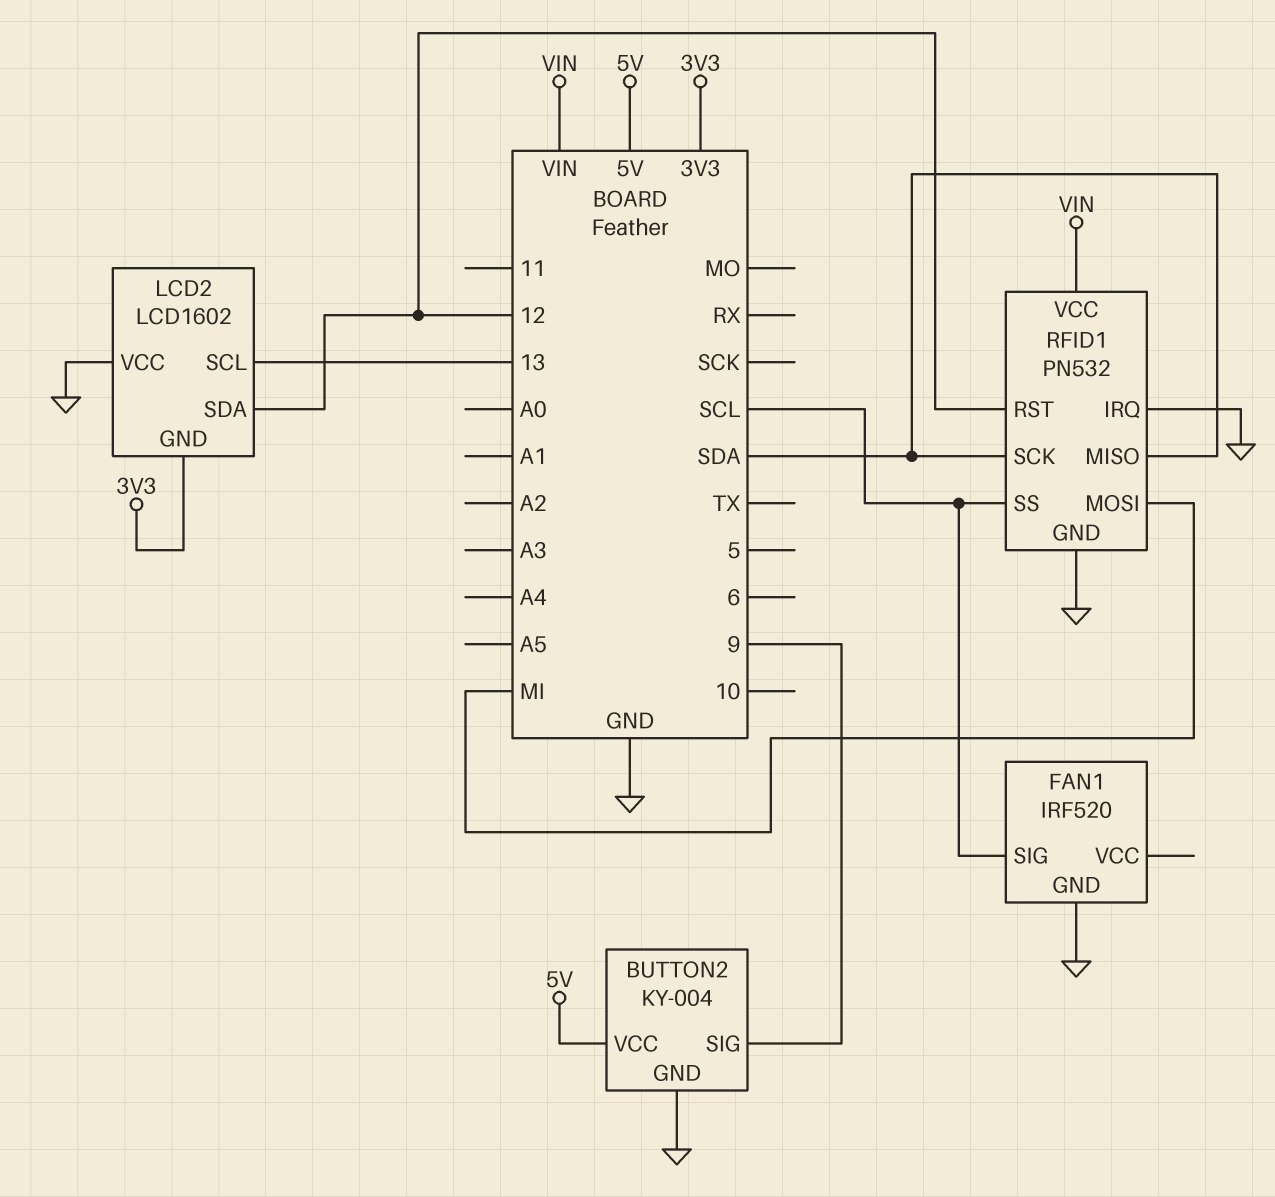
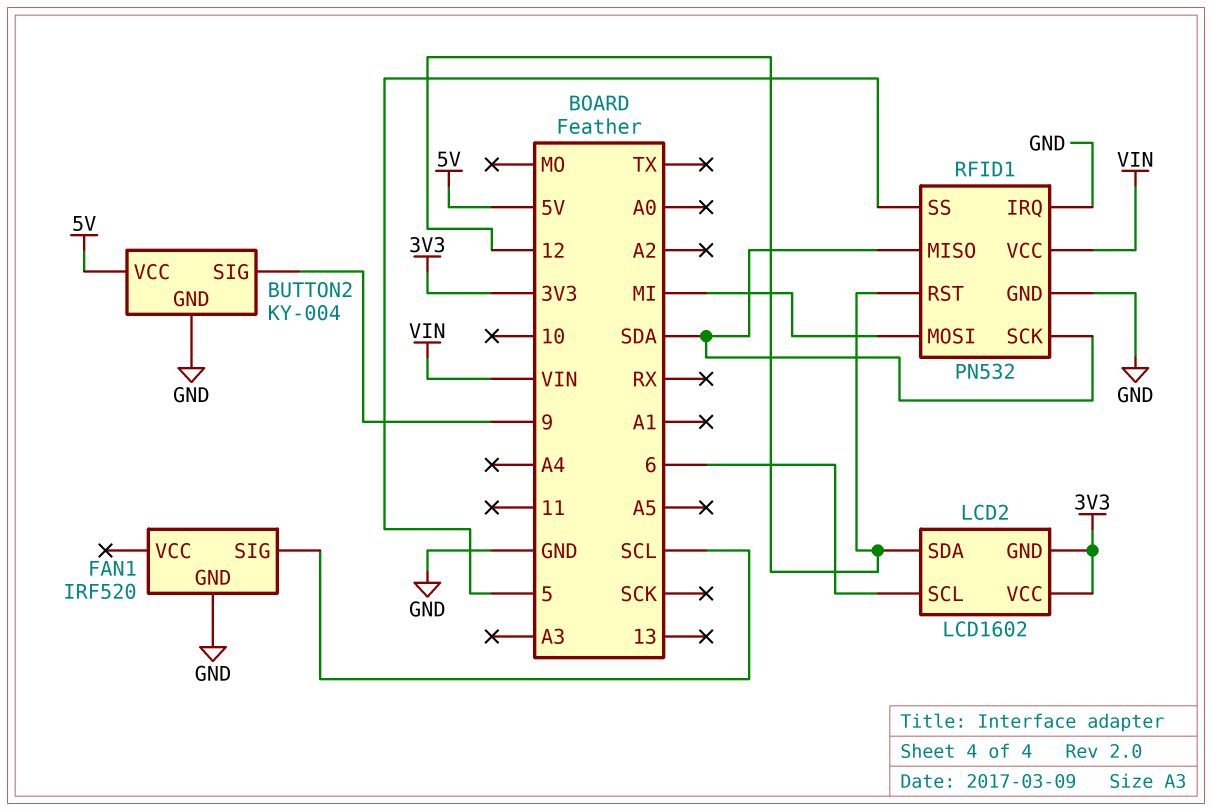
LCD2 pin SCL: 13 -> 6
LCD2 pin VCC: GND -> 3V3
RFID1 pin SS: SCL -> 5

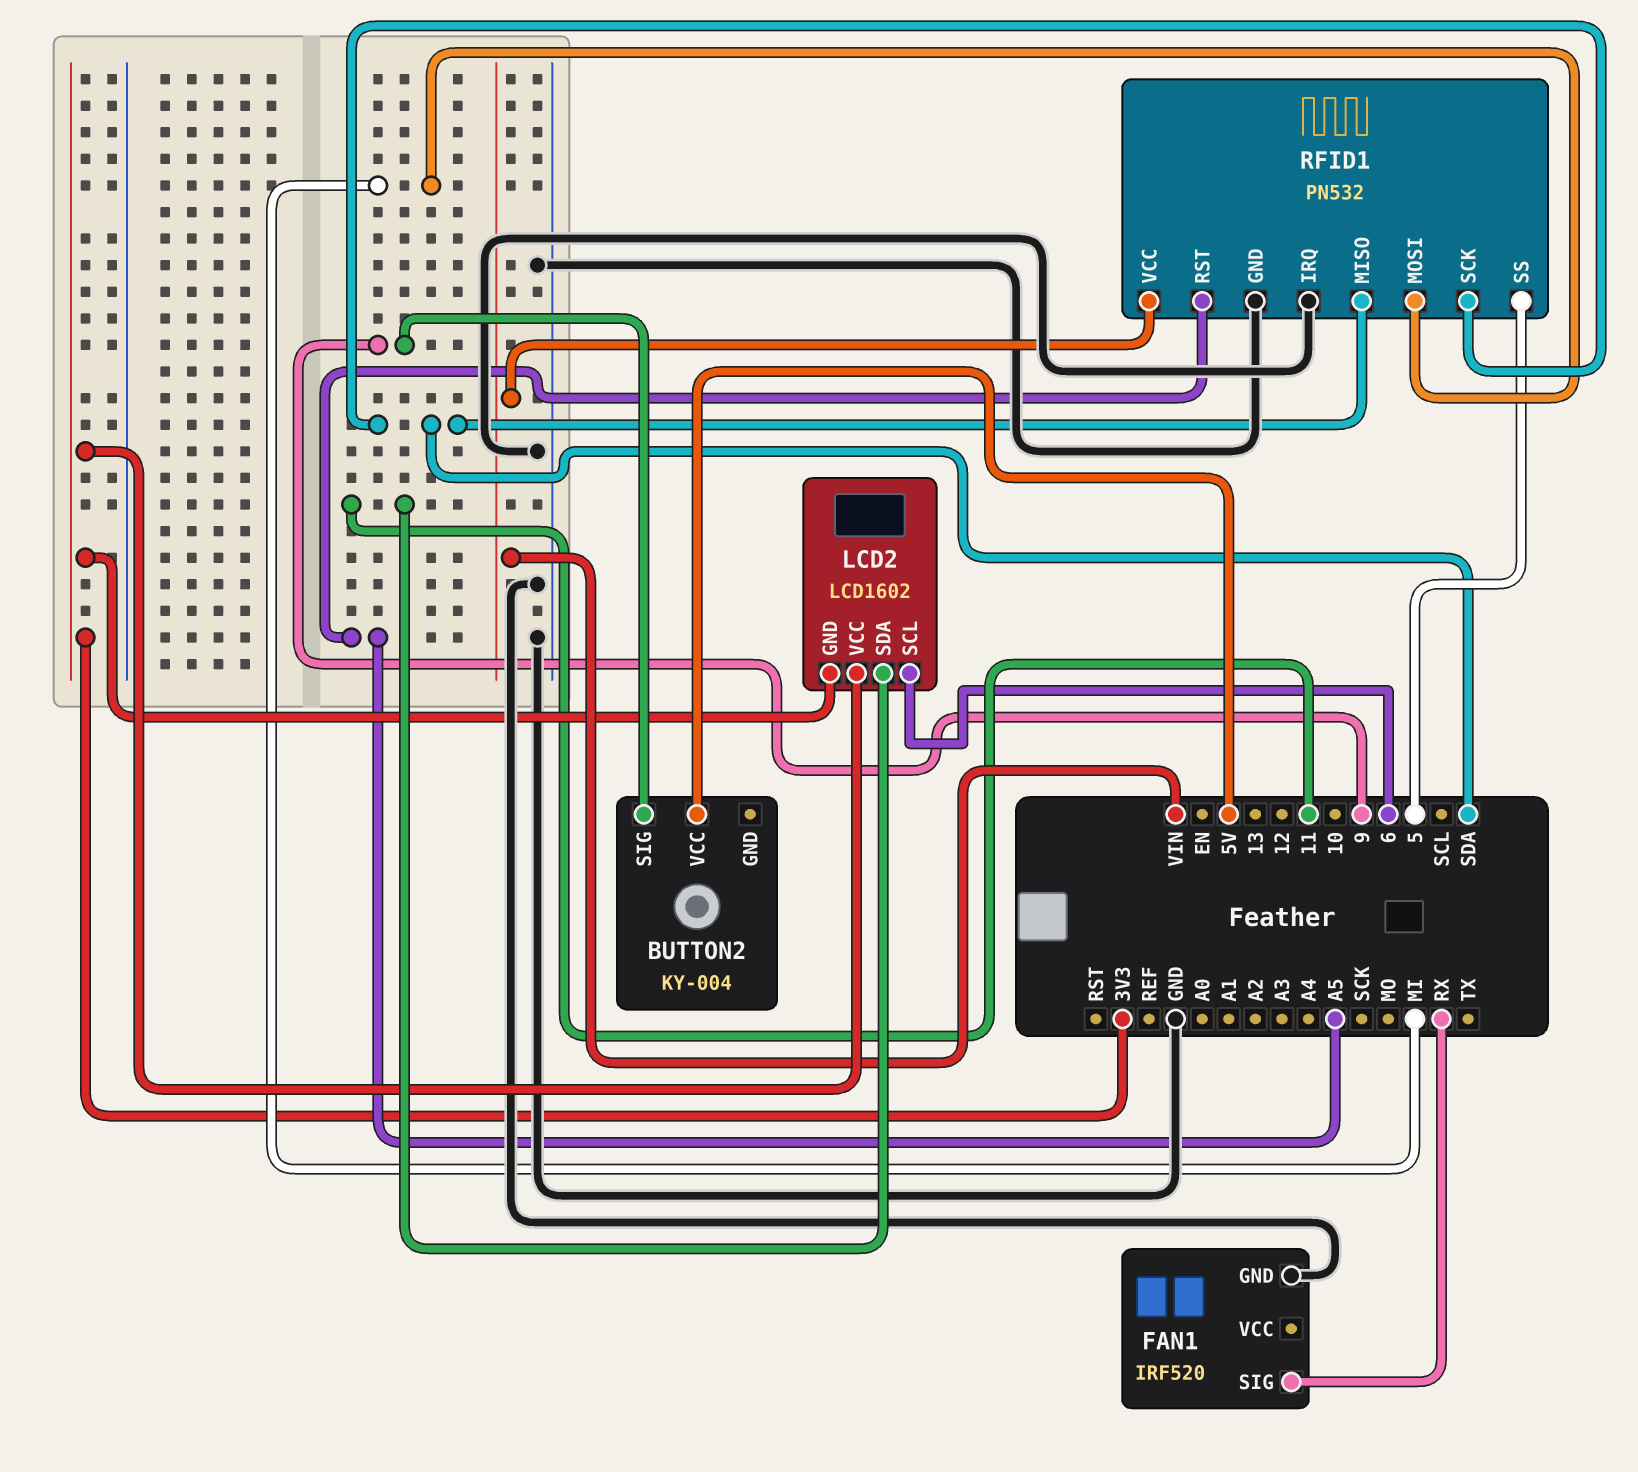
BUTTON2 pin GND: GND -> none
FAN1 pin SIG: SCL -> RX
LCD2 pin SDA: 12 -> 11
RFID1 pin RST: 12 -> A5

